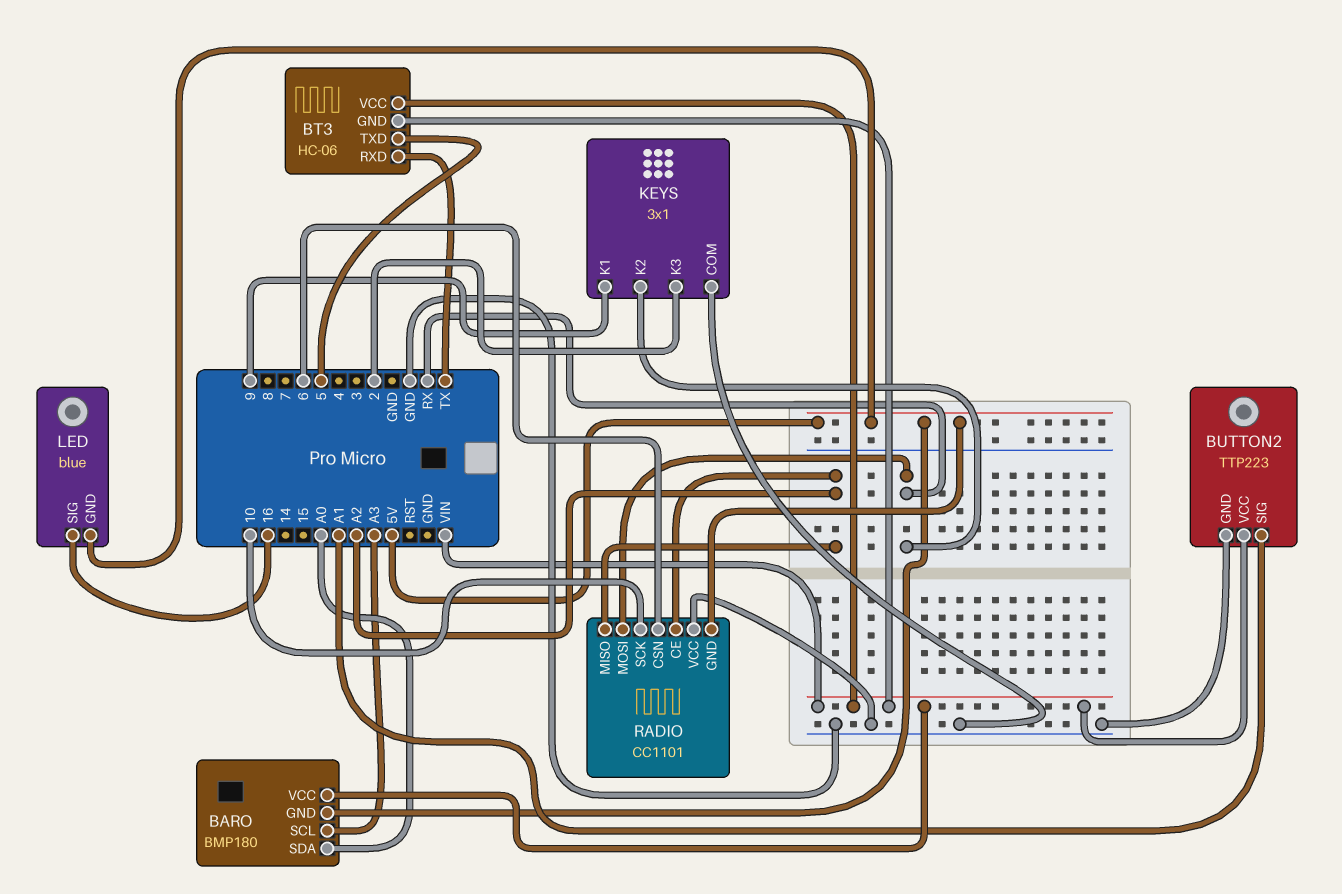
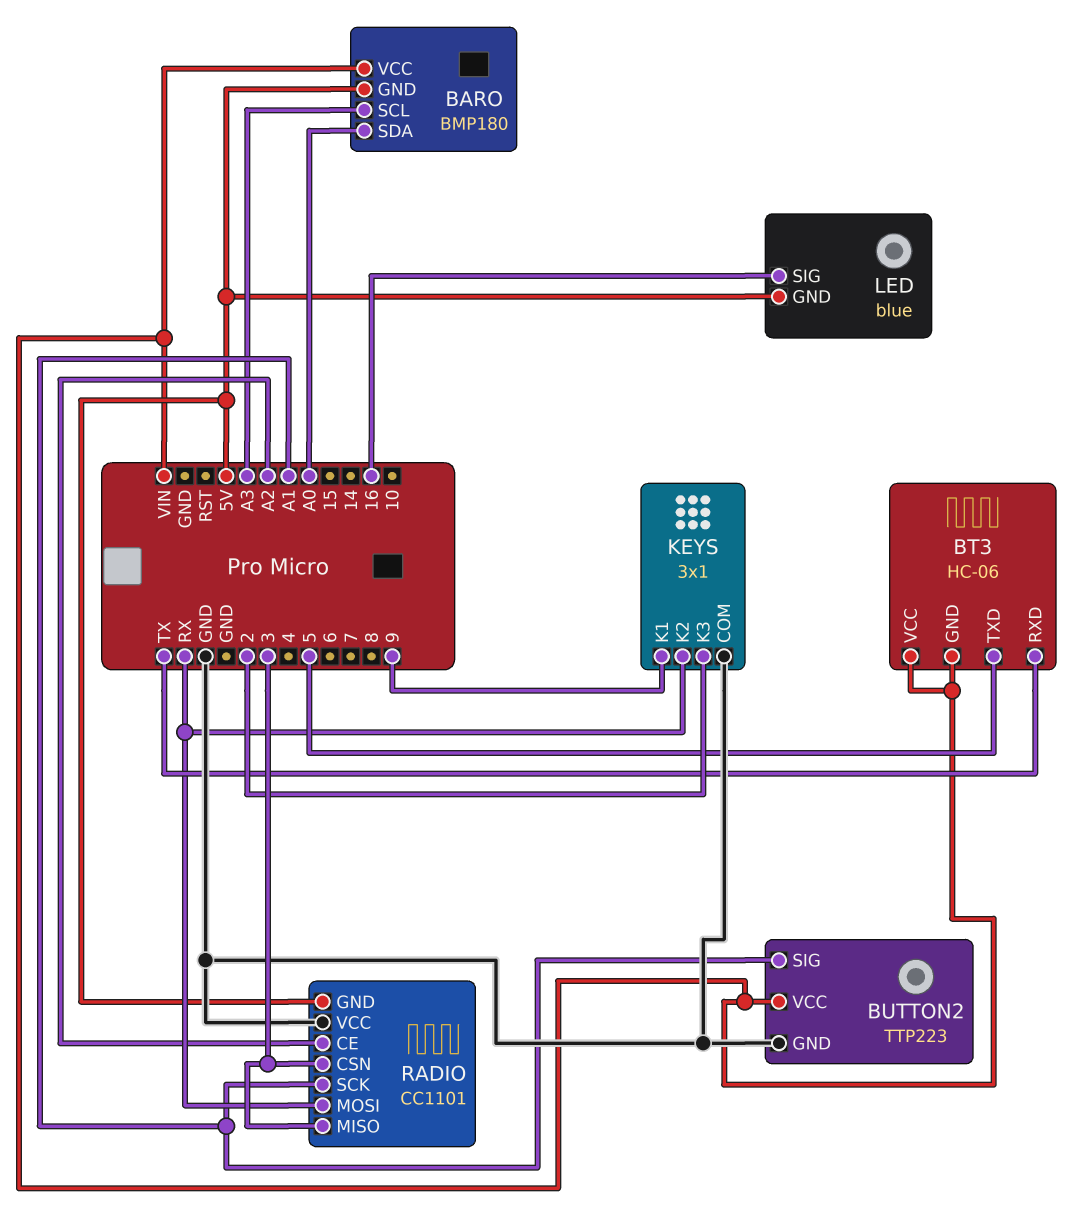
RADIO pin CSN: 6 -> 3
RADIO pin MISO: A2 -> 3
RADIO pin SCK: 10 -> A1

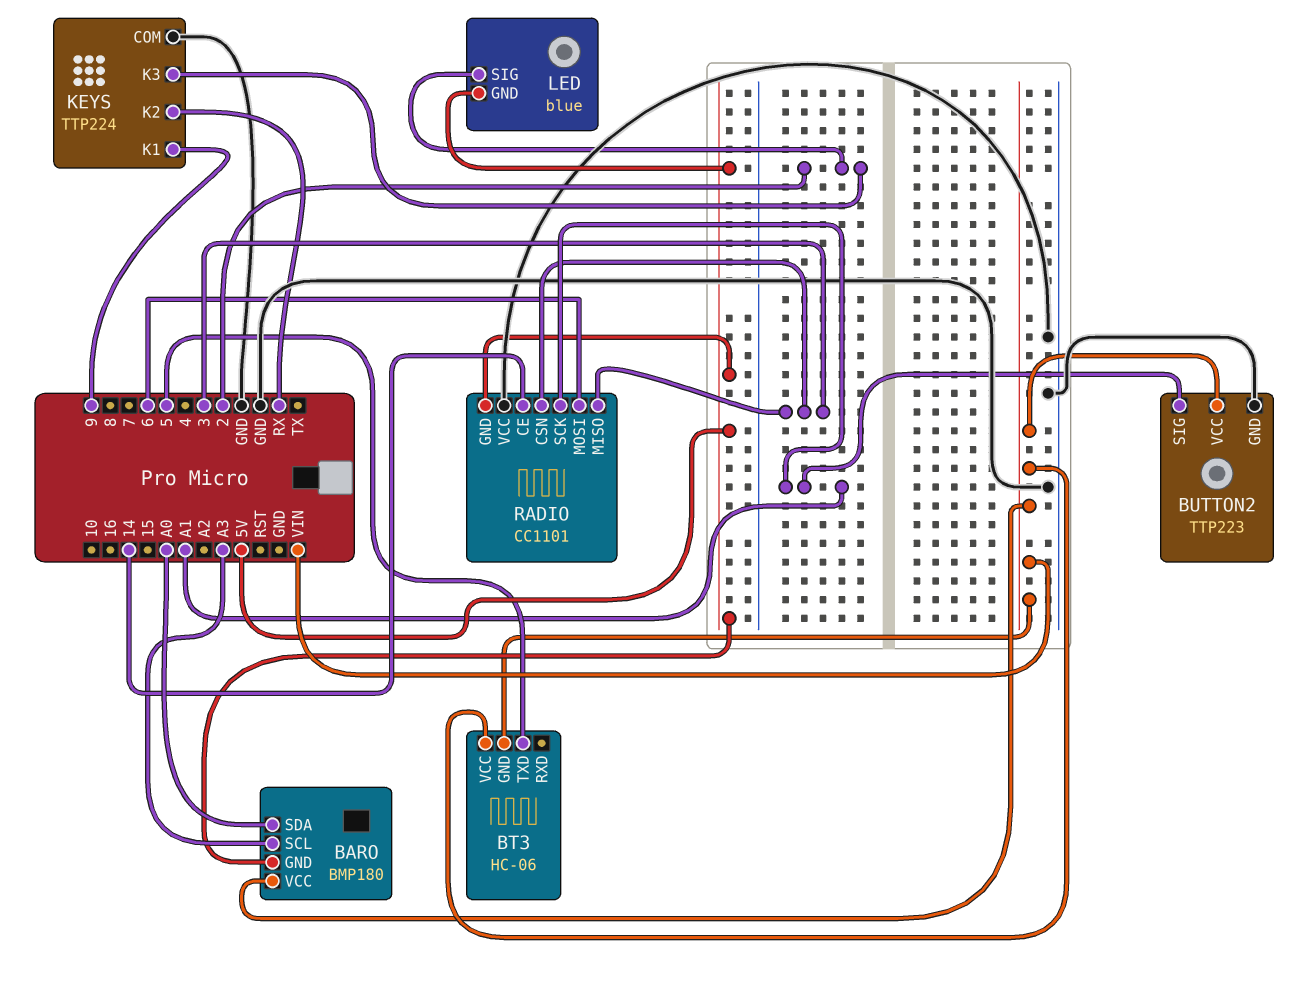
BT3 pin RXD: TX -> none
KEYS: 3x1 -> TTP224
LED pin SIG: 16 -> 2
RADIO pin CE: A2 -> 14
RADIO pin MOSI: RX -> 6

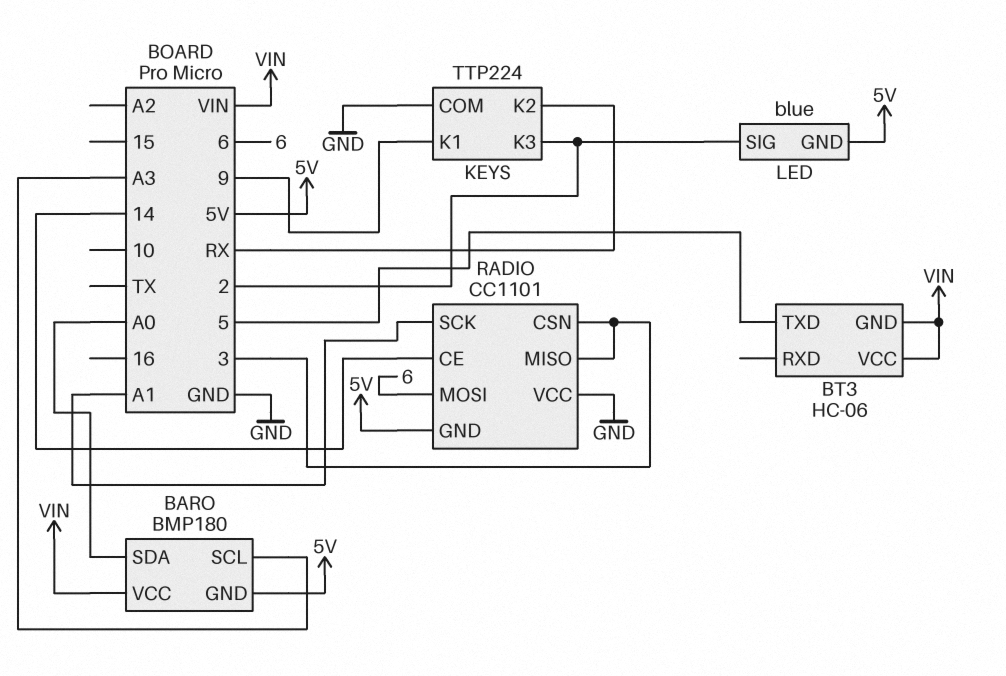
BUTTON2: TTP223 -> none
BUTTON2 pin GND: GND -> none
BUTTON2 pin SIG: A1 -> none
BUTTON2 pin VCC: VIN -> none

